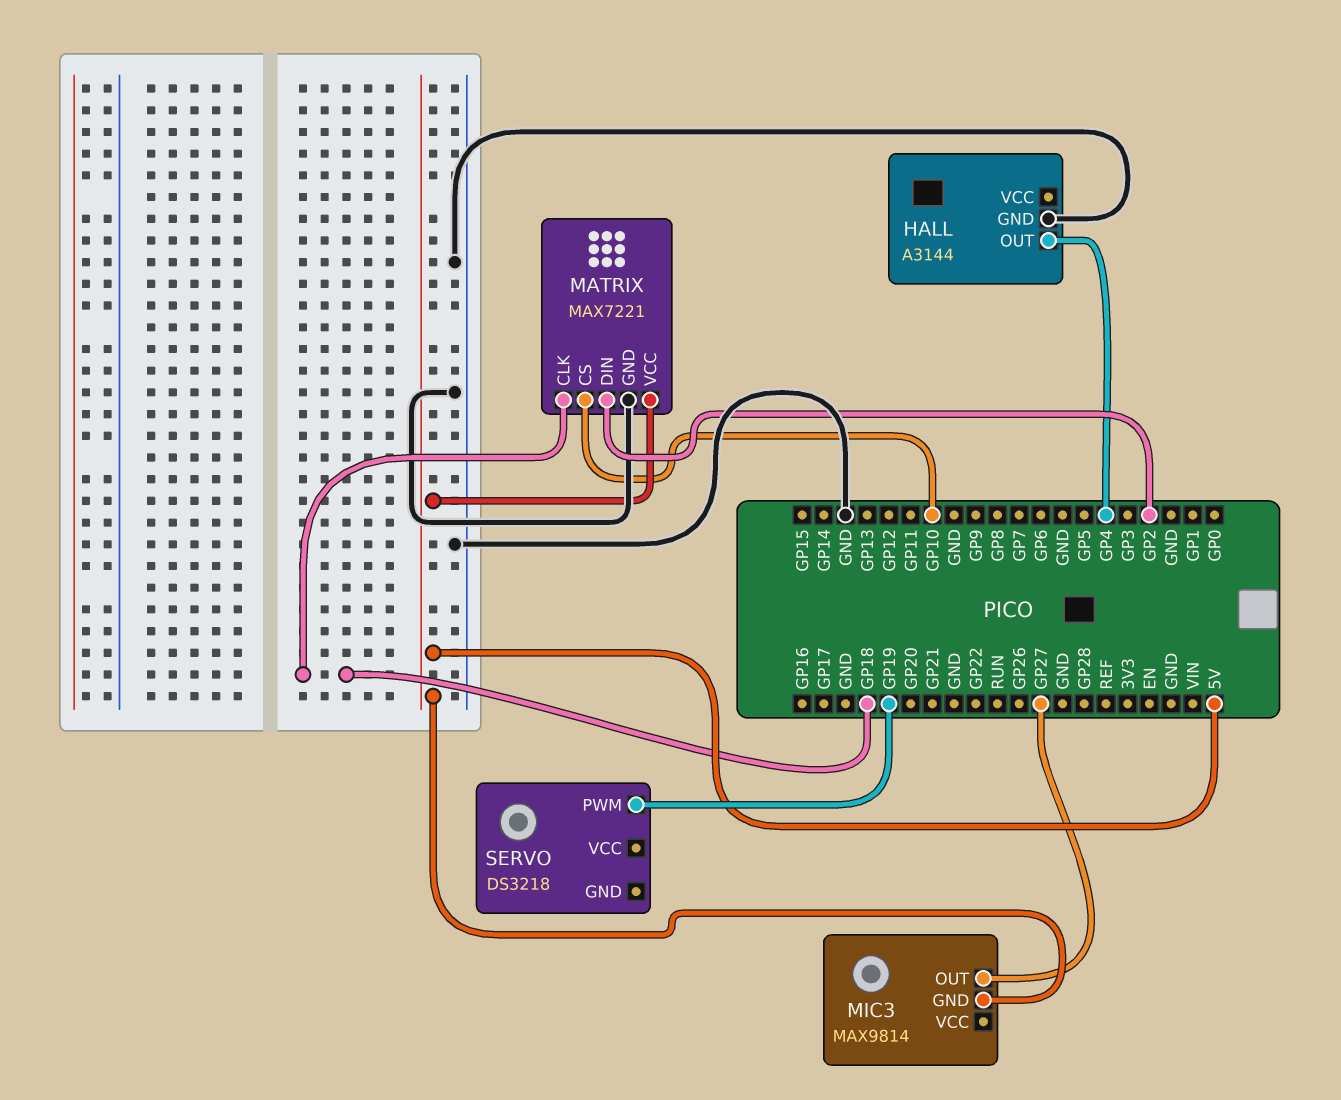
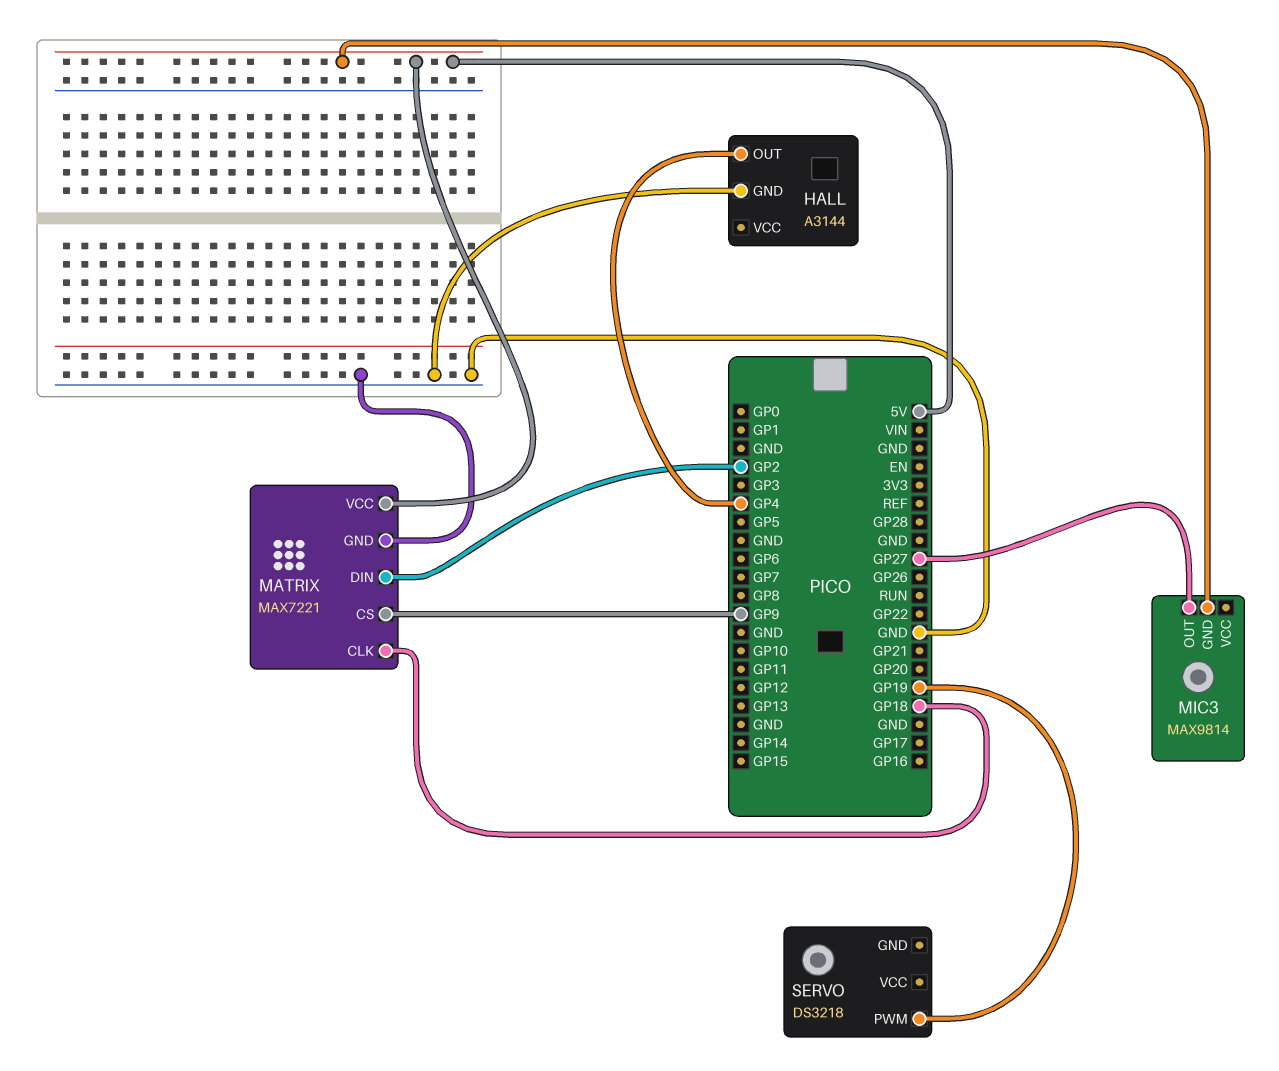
MATRIX pin CS: GP10 -> GP9

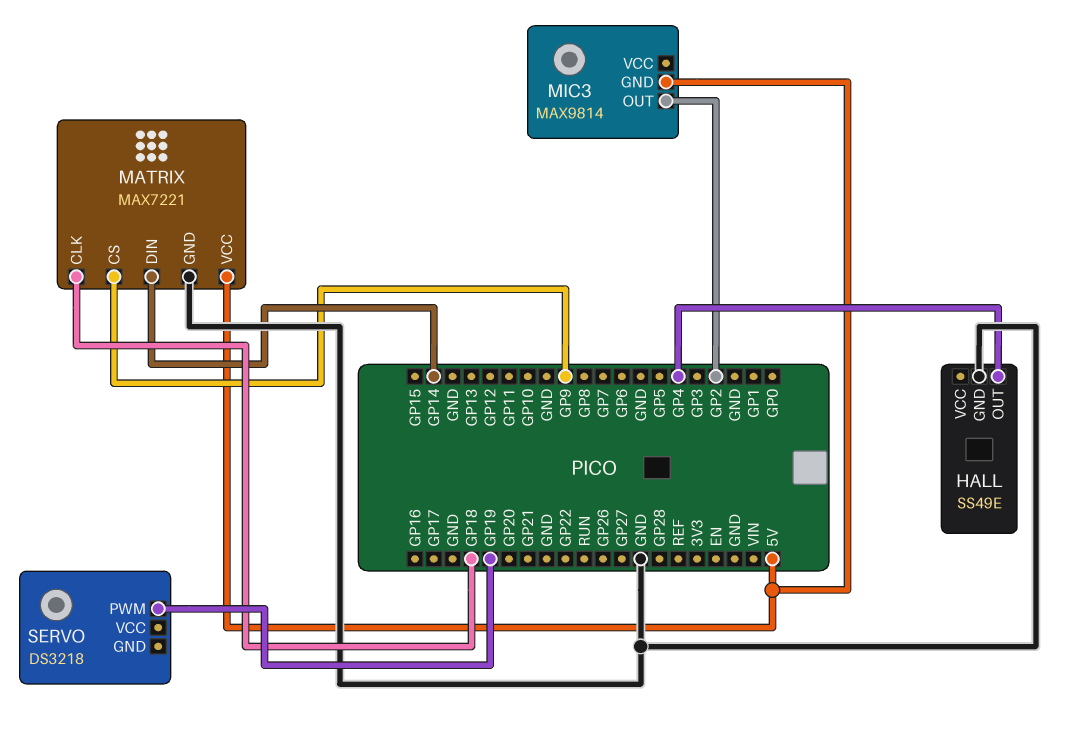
HALL: A3144 -> SS49E
MATRIX pin DIN: GP2 -> GP14
MIC3 pin OUT: GP27 -> GP2

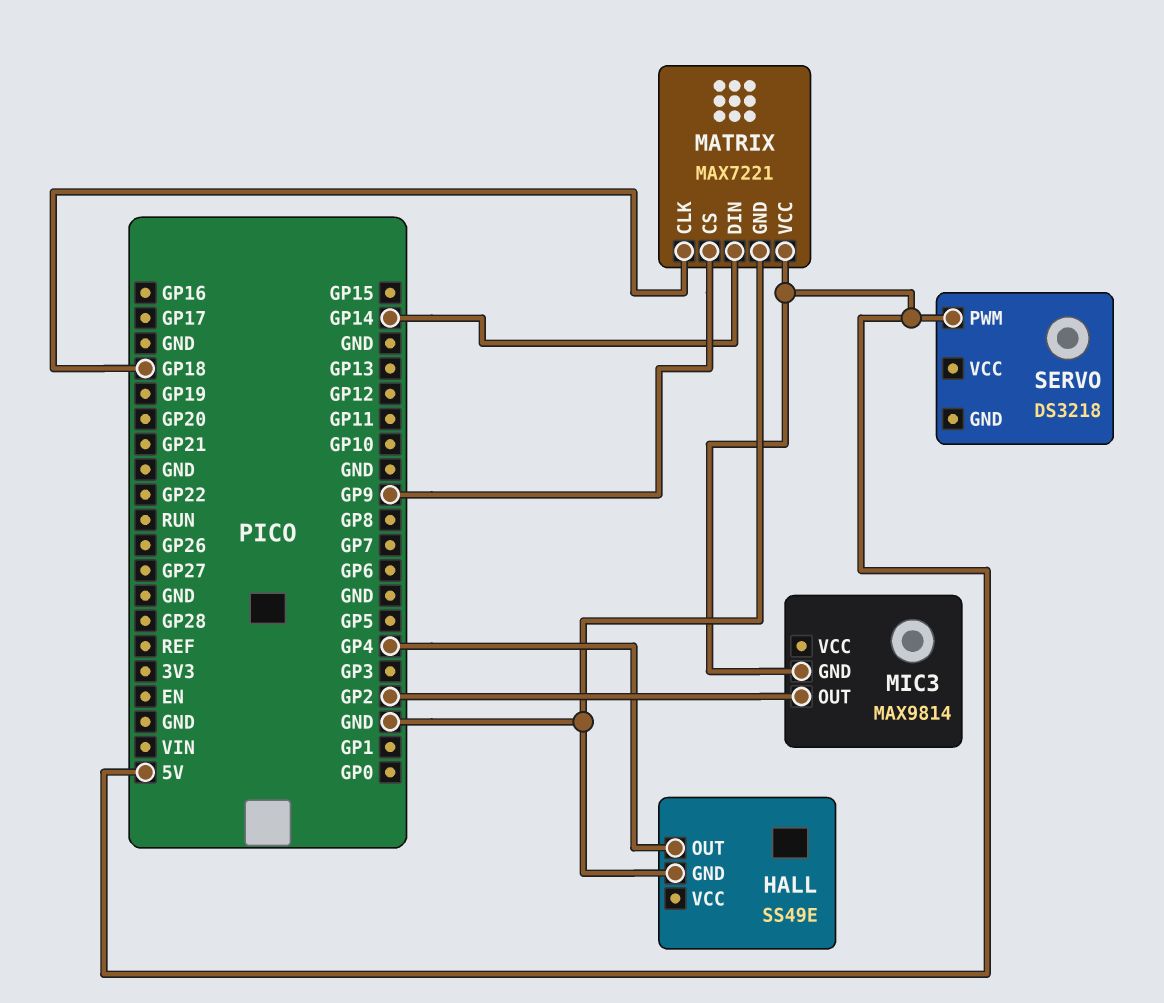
SERVO pin PWM: GP19 -> 5V

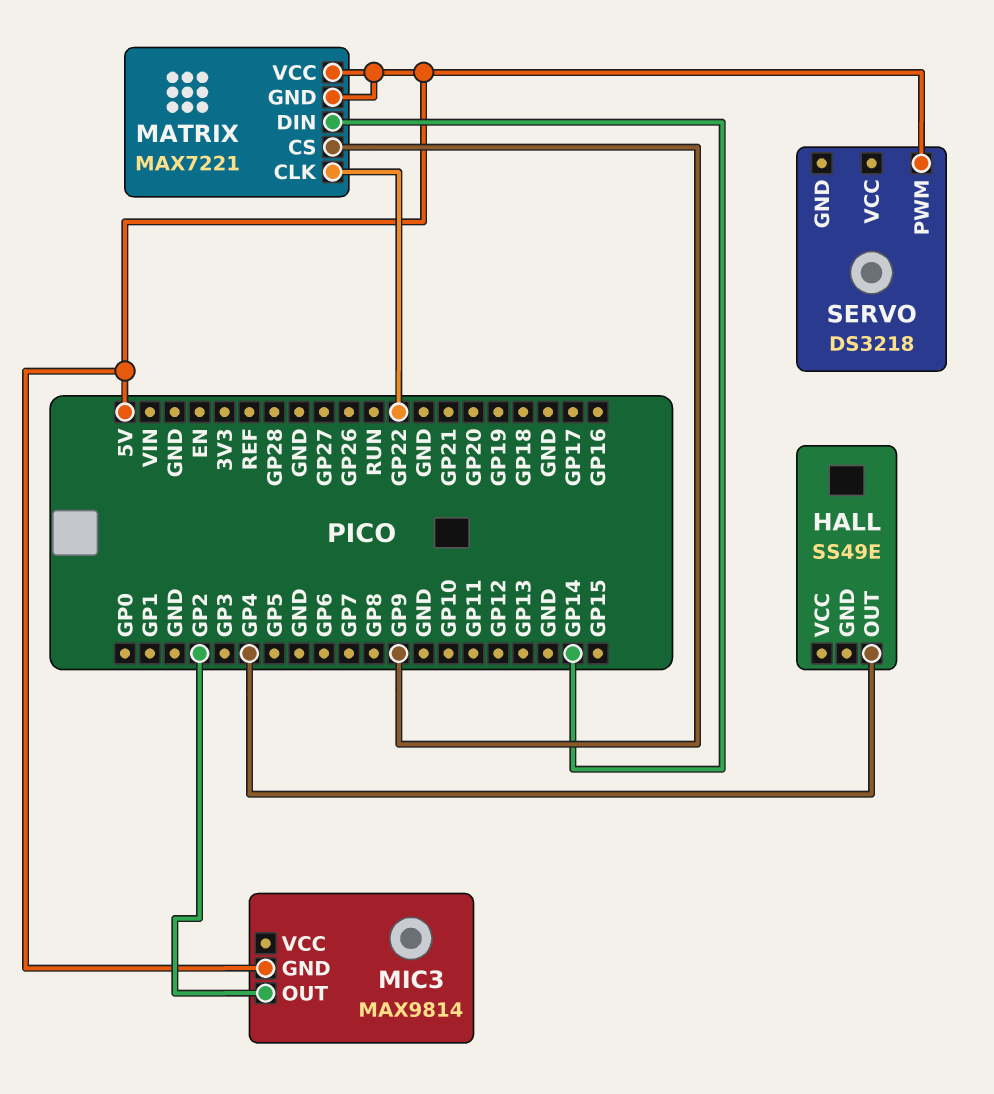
HALL pin GND: GND -> none
MATRIX pin CLK: GP18 -> GP22
MATRIX pin GND: GND -> 5V

